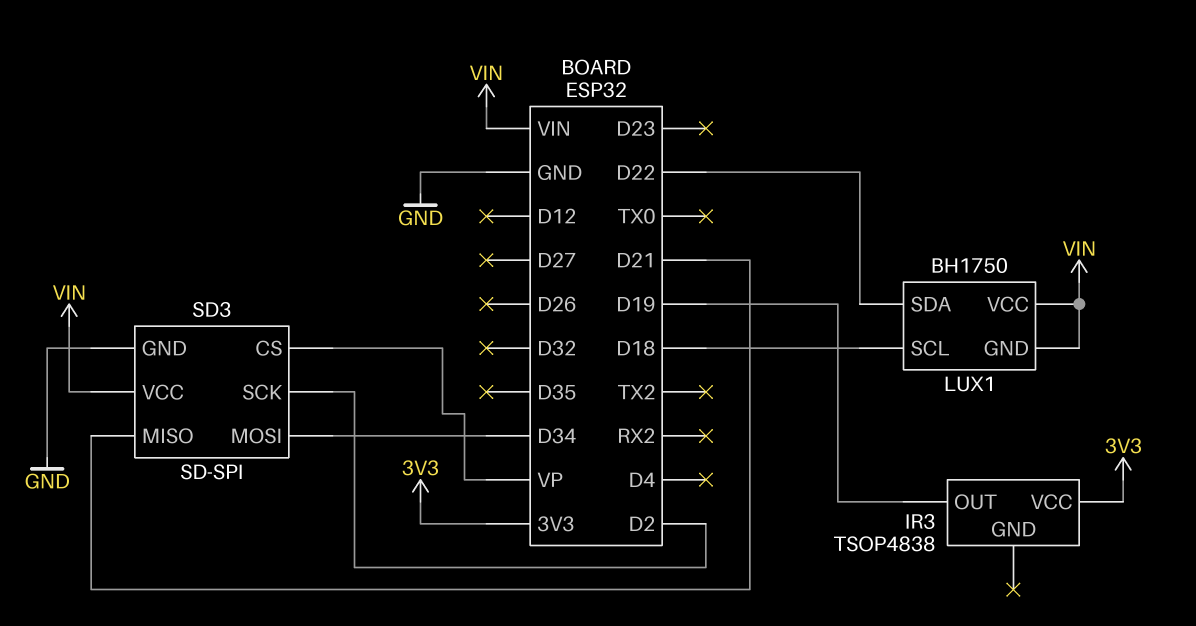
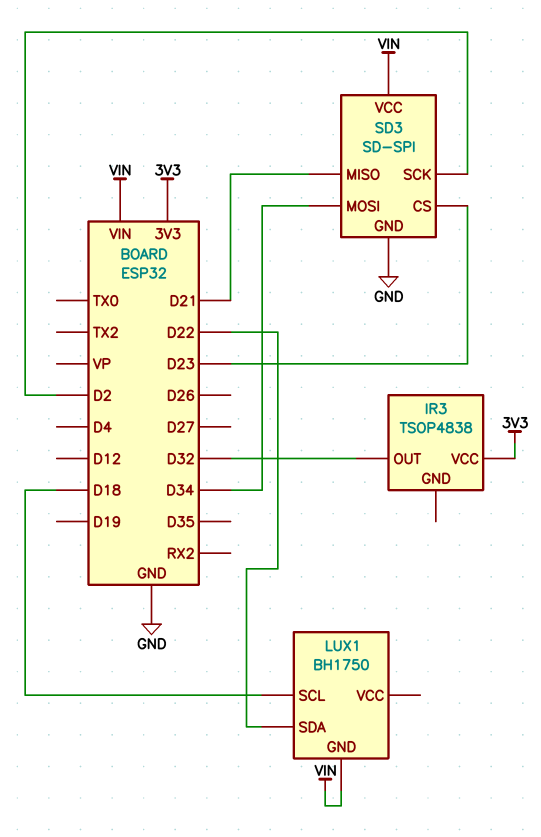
IR3 pin OUT: D19 -> D32
LUX1 pin VCC: VIN -> none
SD3 pin CS: VP -> D23

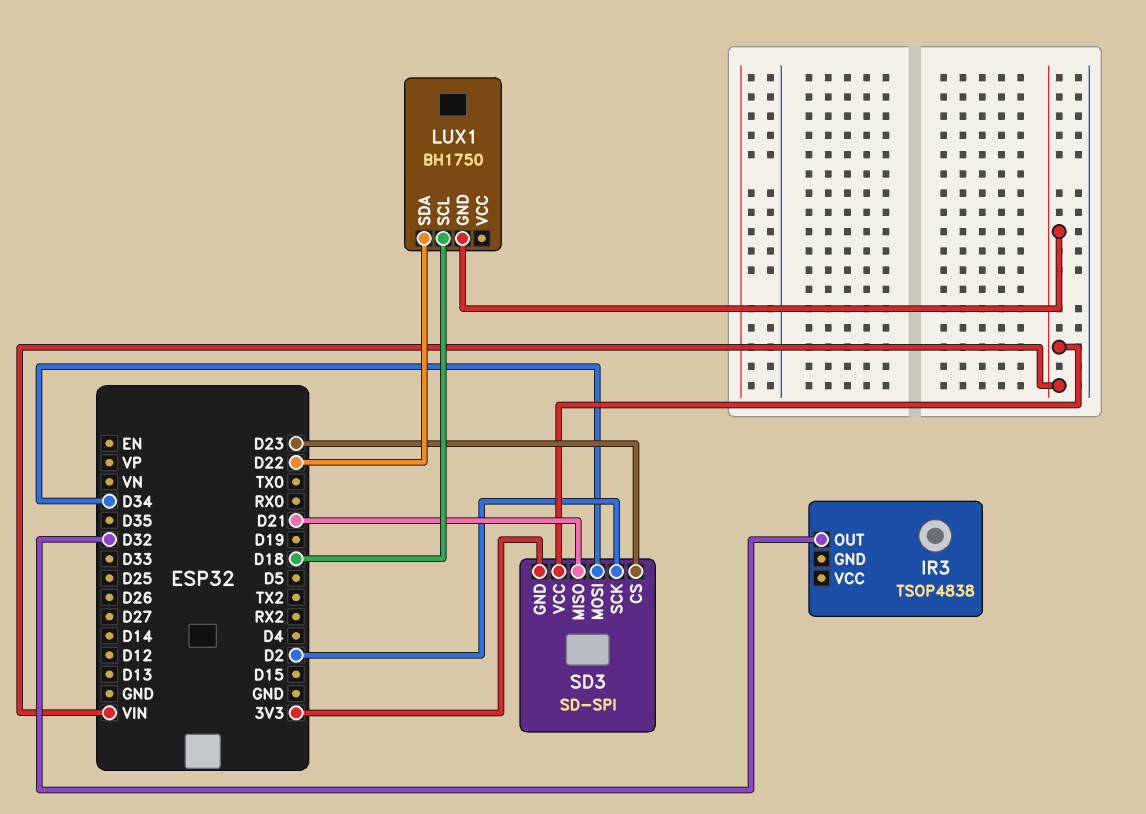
IR3 pin VCC: 3V3 -> none
SD3 pin GND: GND -> 3V3

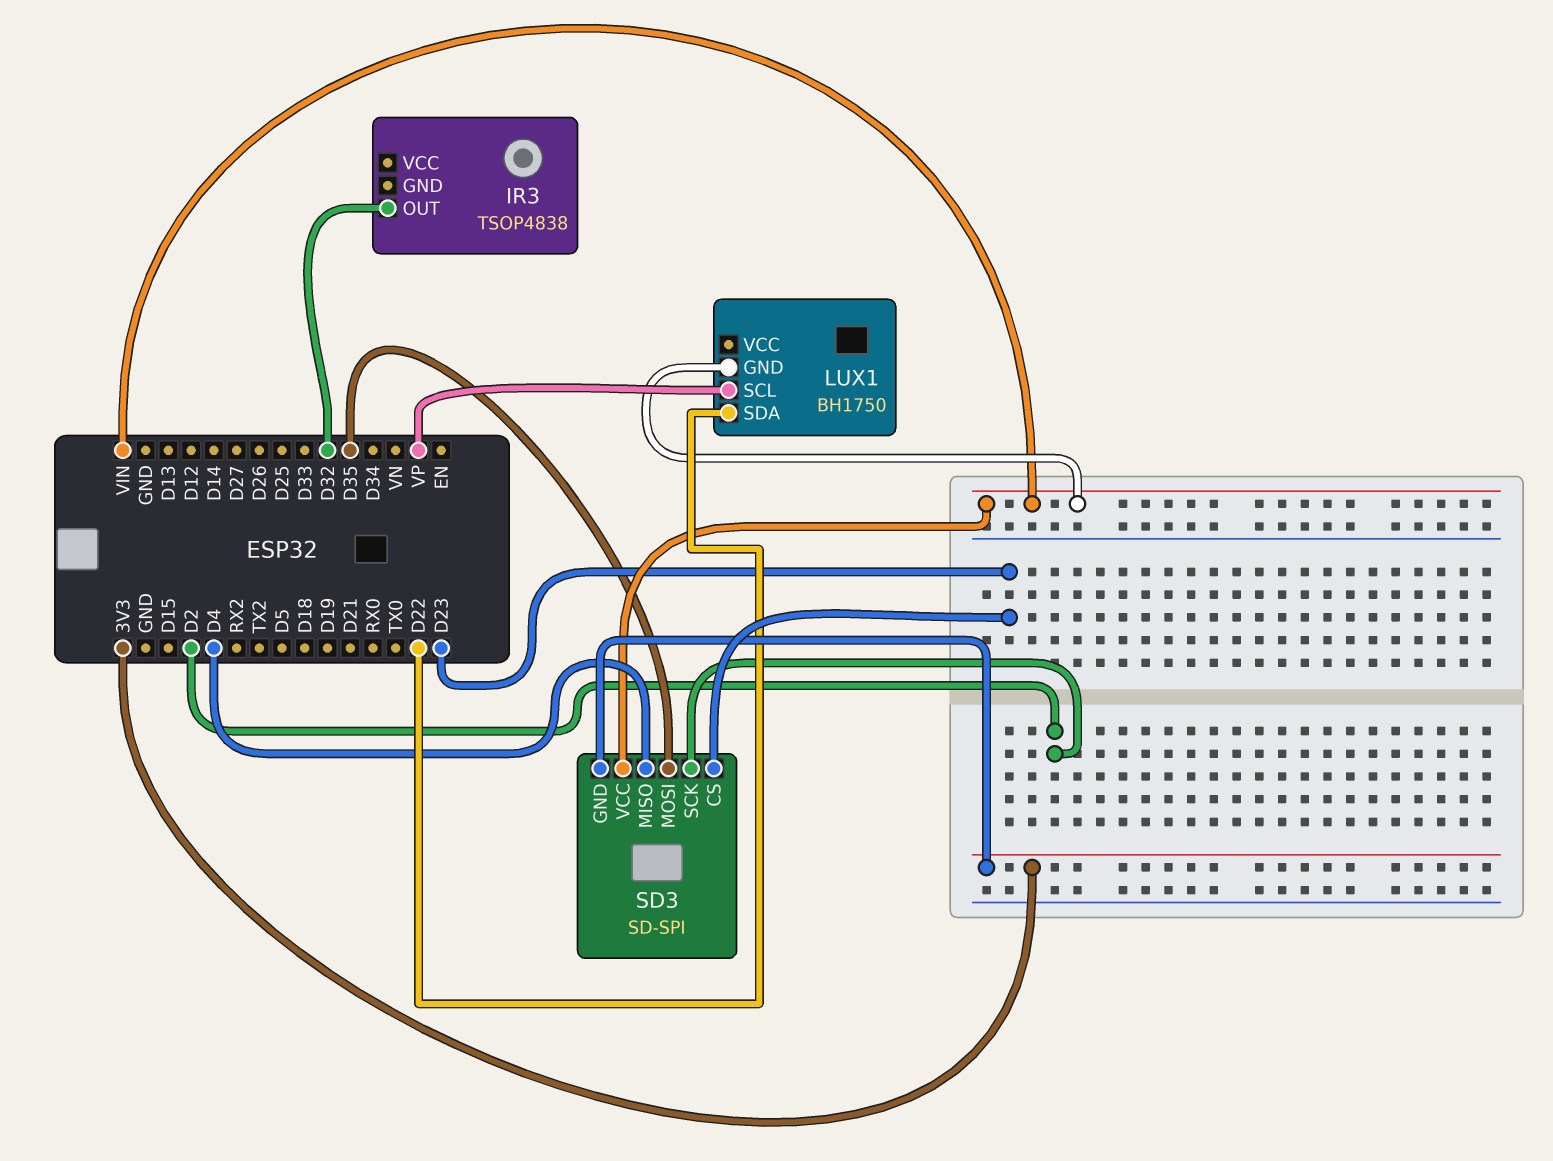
LUX1 pin SCL: D18 -> VP
SD3 pin MISO: D21 -> D4
SD3 pin MOSI: D34 -> D35

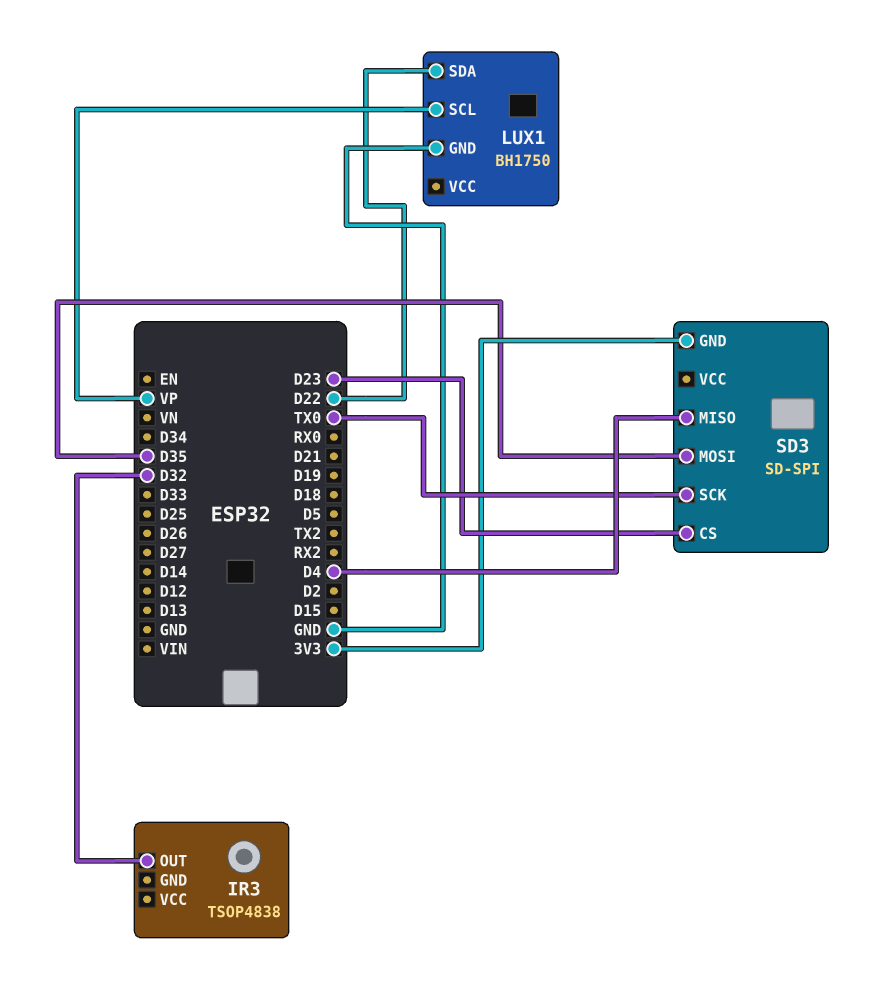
LUX1 pin GND: VIN -> GND
SD3 pin SCK: D2 -> TX0
SD3 pin VCC: VIN -> none

